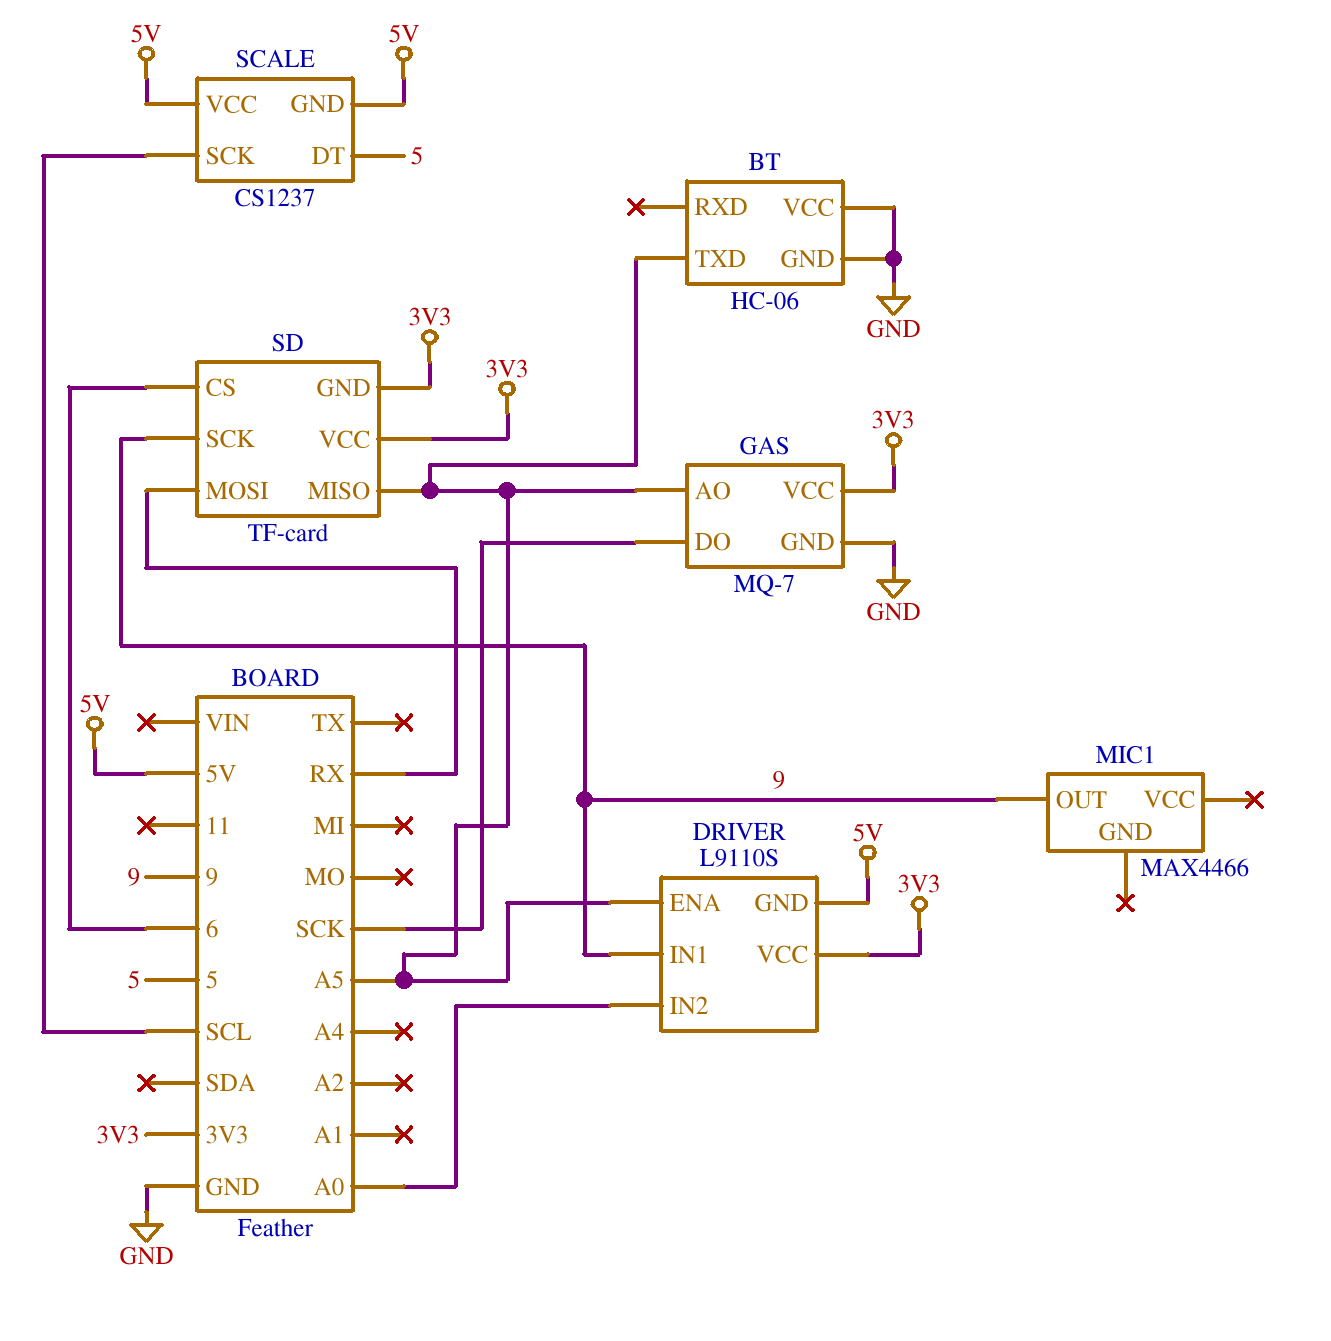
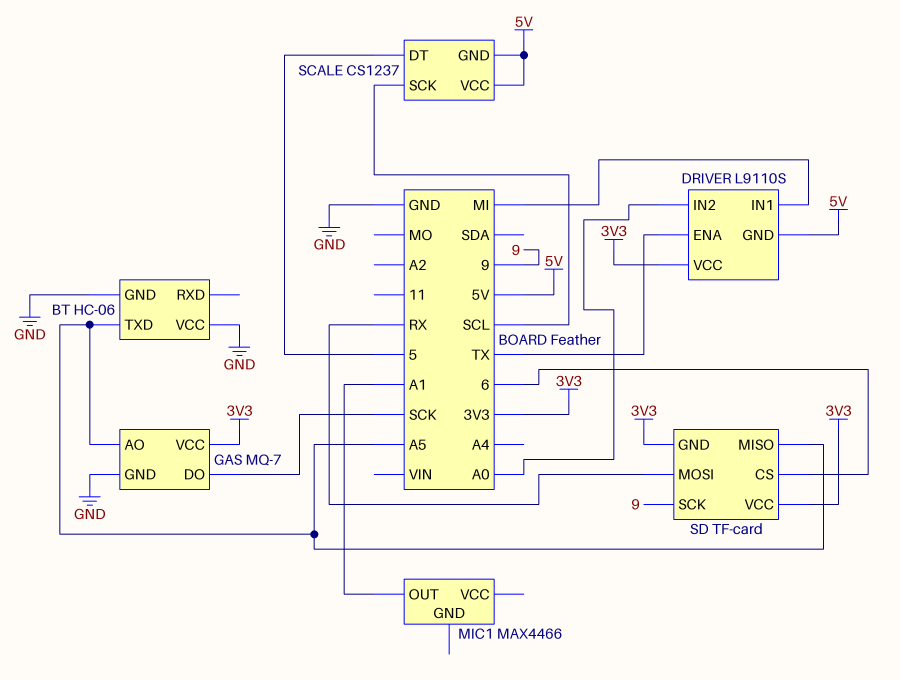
DRIVER pin ENA: A5 -> TX
DRIVER pin IN1: 9 -> MI
MIC1 pin OUT: 9 -> A1

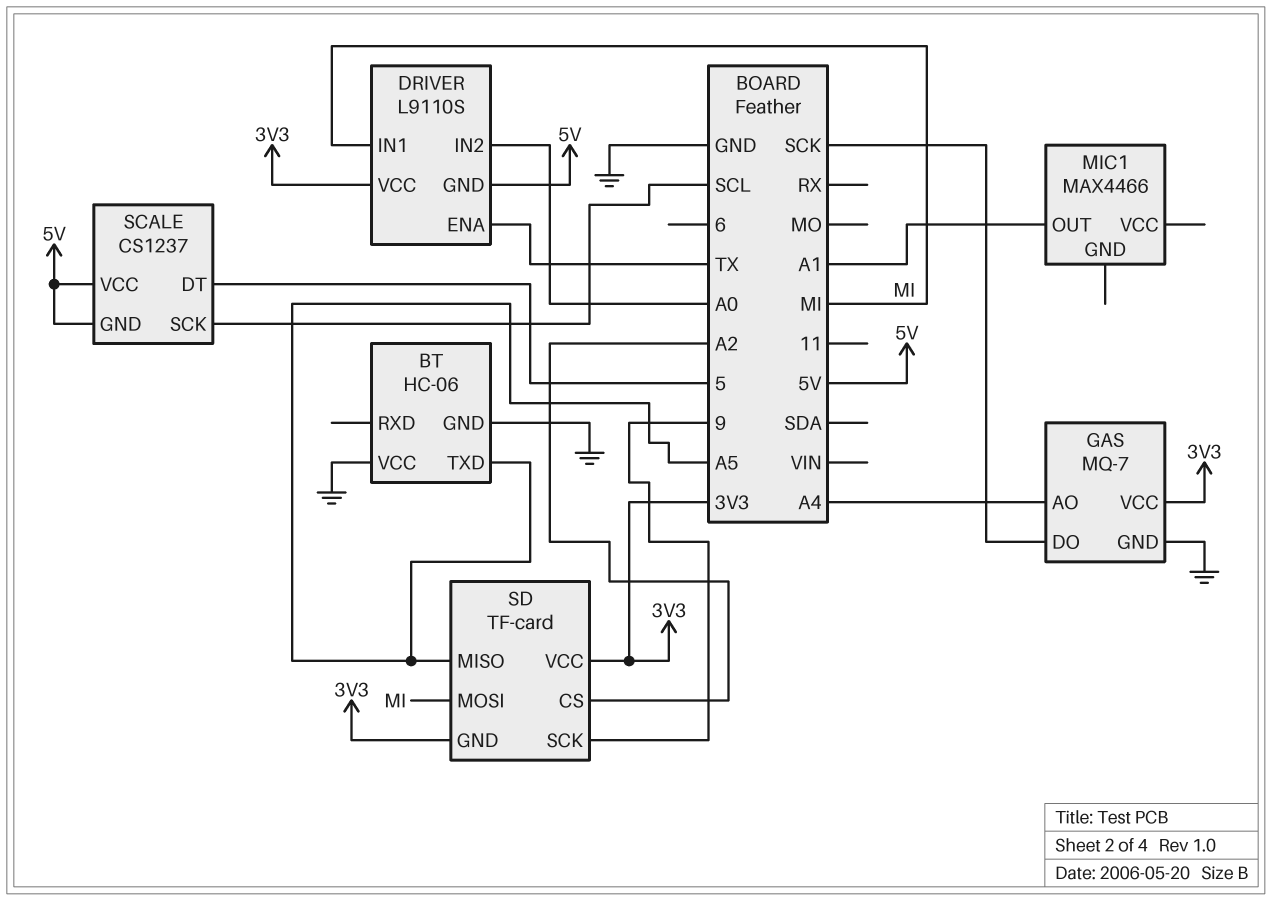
GAS pin AO: A5 -> A4
SD pin CS: 6 -> A2
SD pin MOSI: RX -> MI

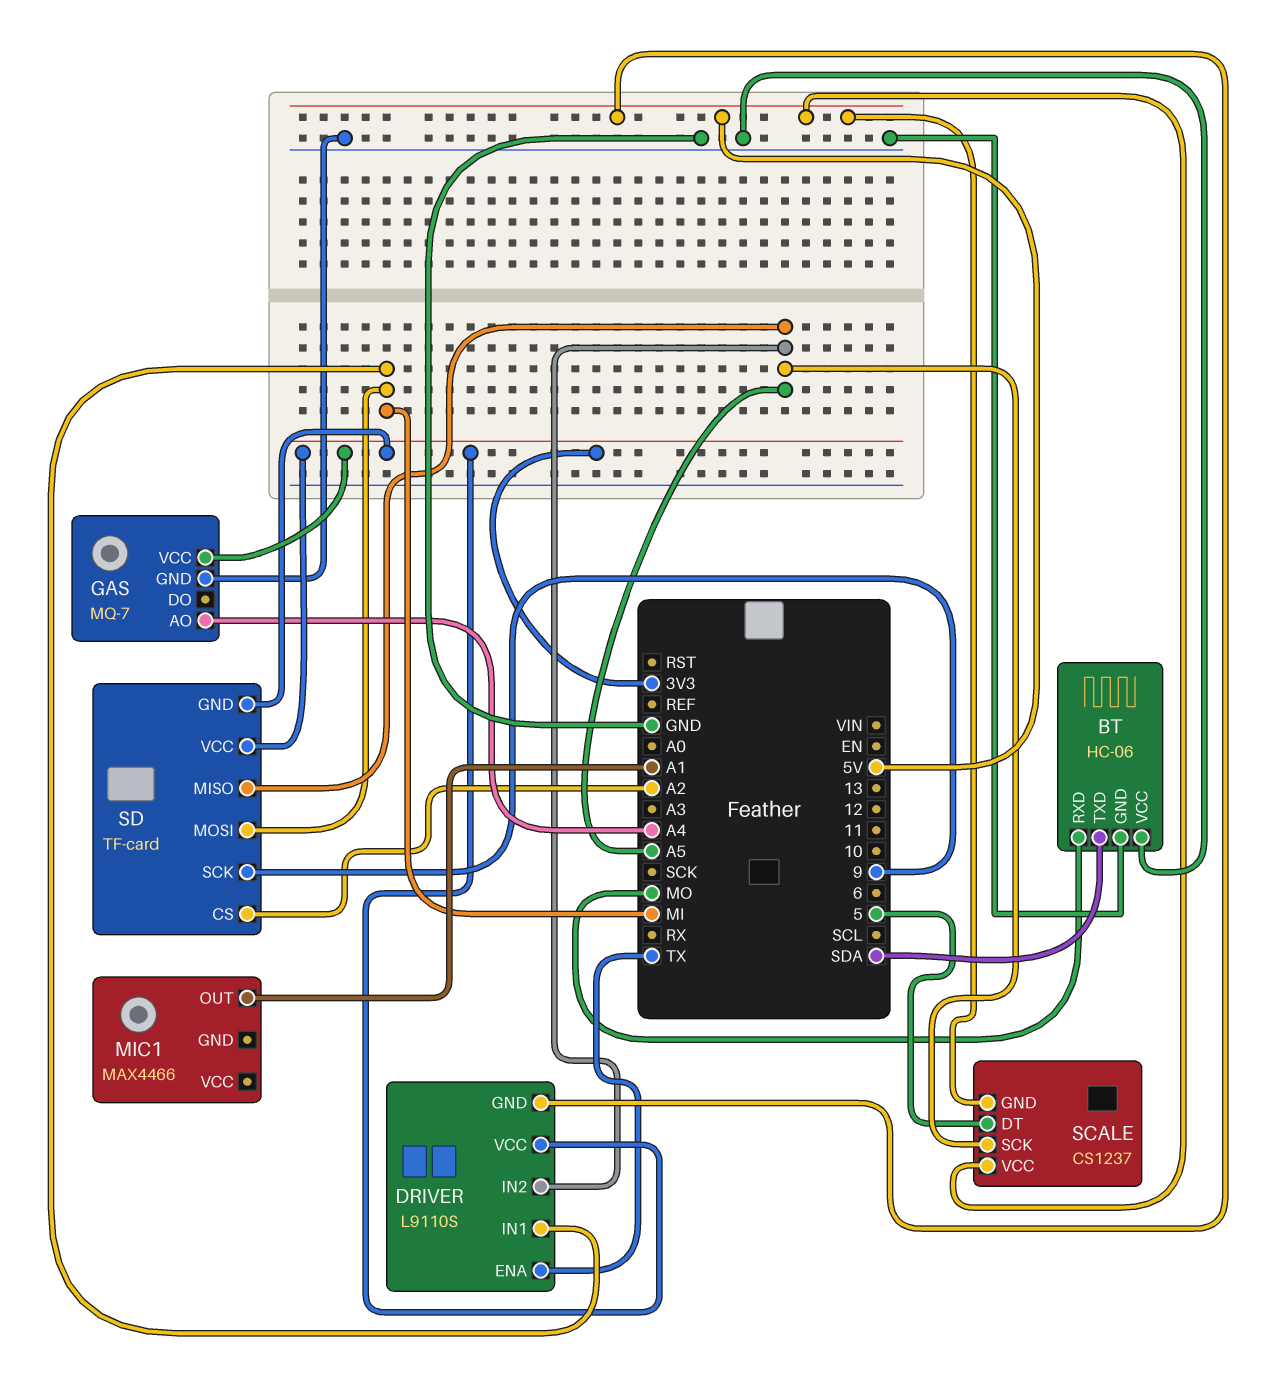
BT pin RXD: none -> MO
BT pin TXD: A5 -> SDA
DRIVER pin IN2: A0 -> A5
GAS pin DO: SCK -> none
SCALE pin SCK: SCL -> A5

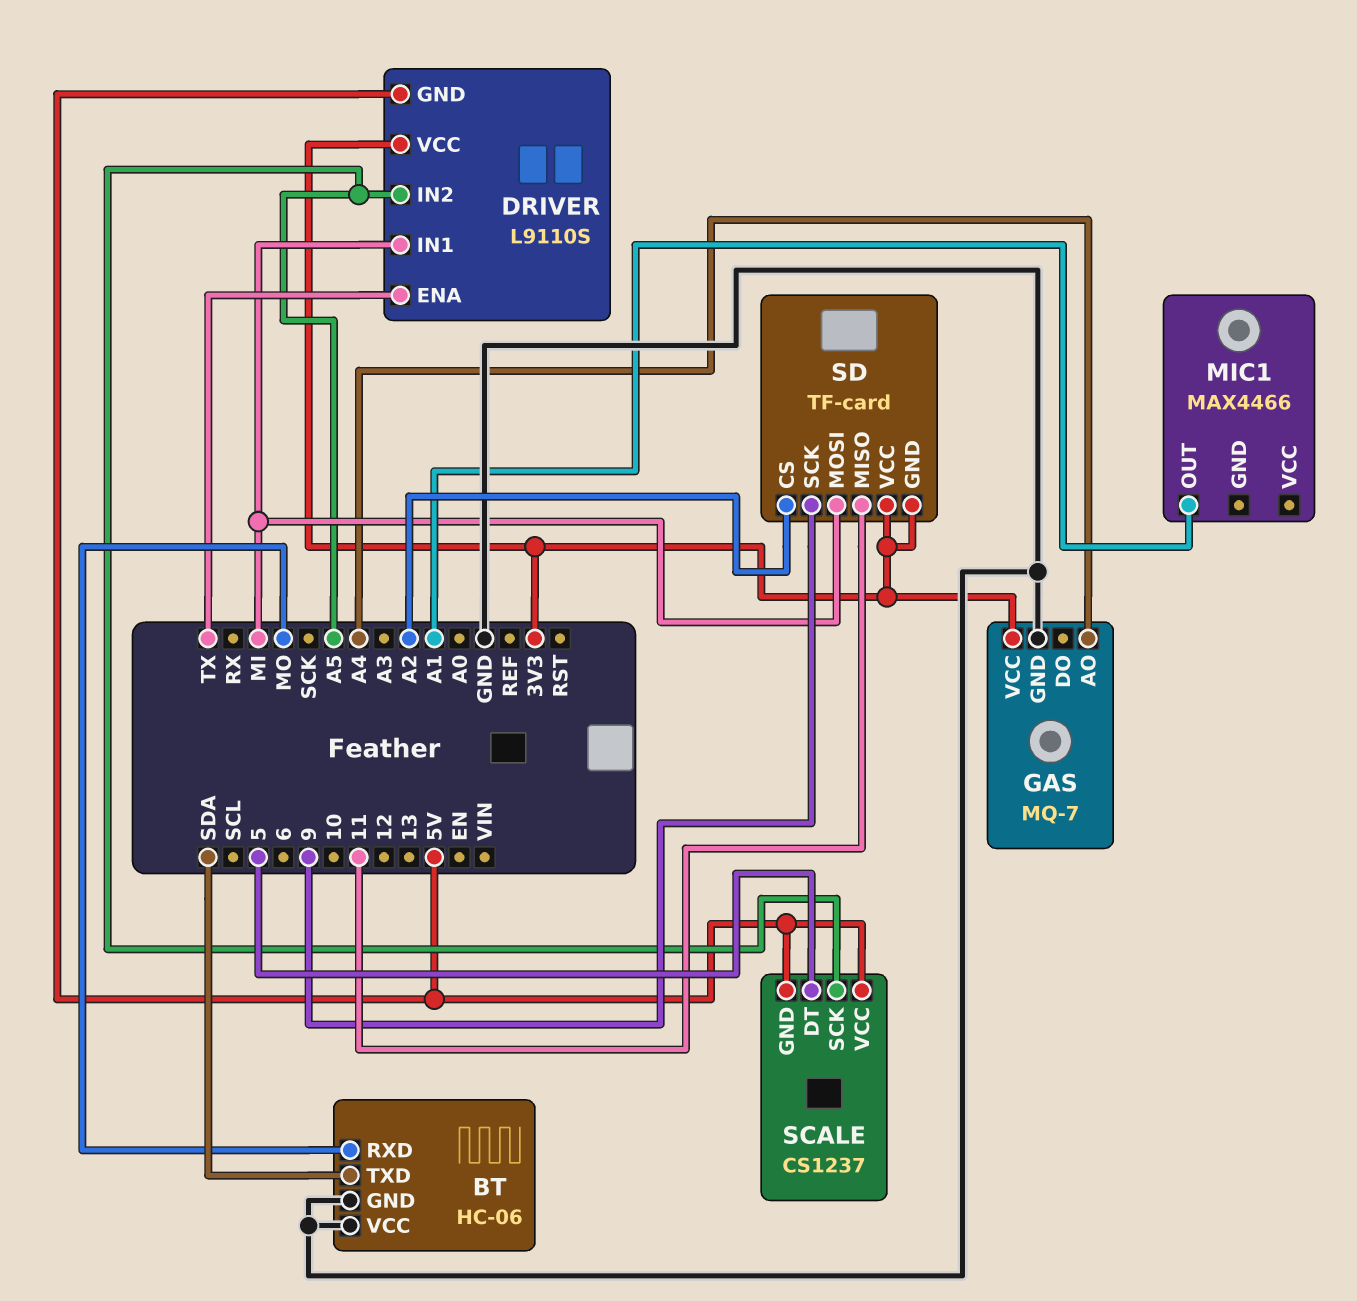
SD pin MISO: A5 -> 11

